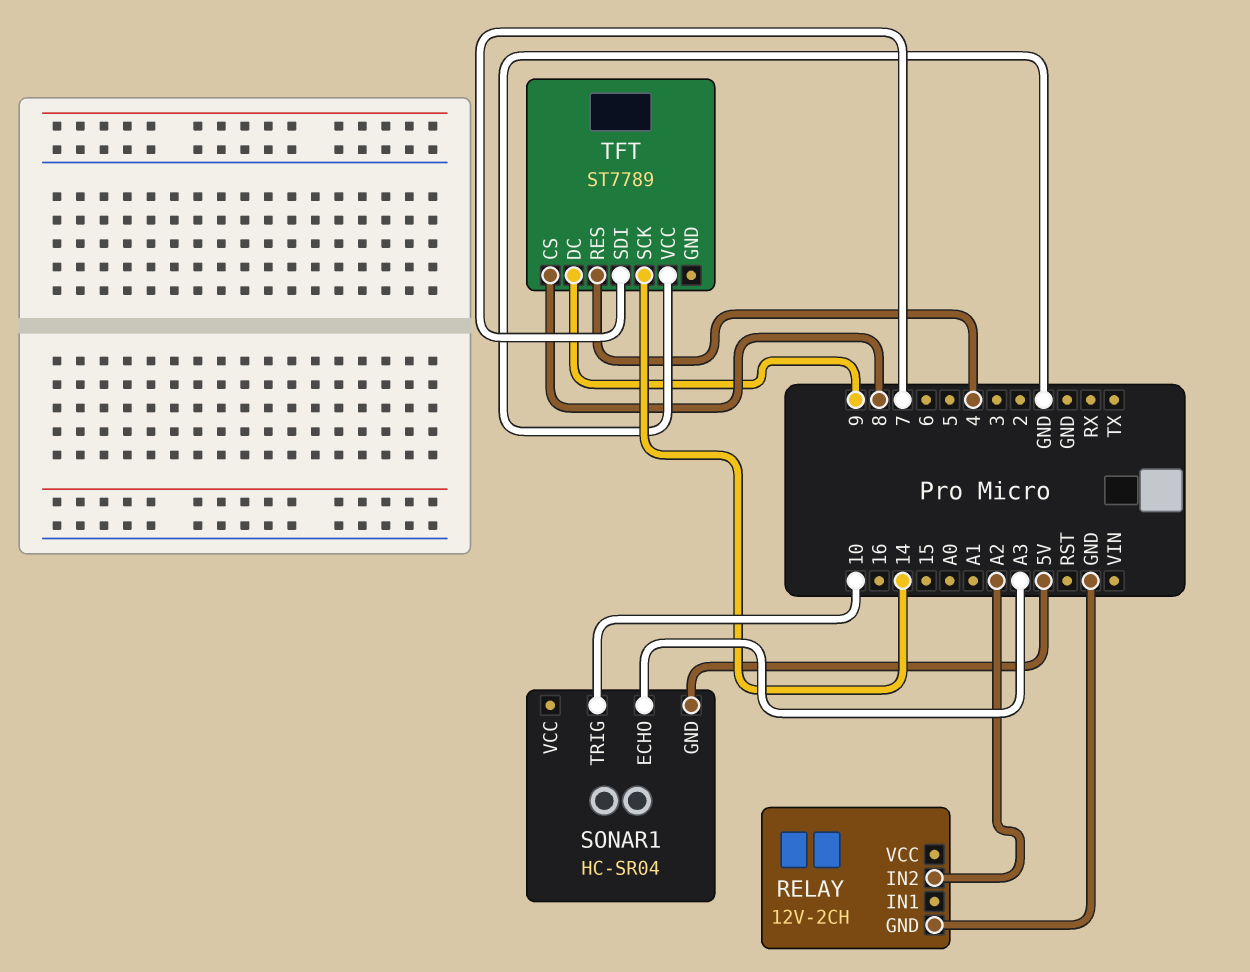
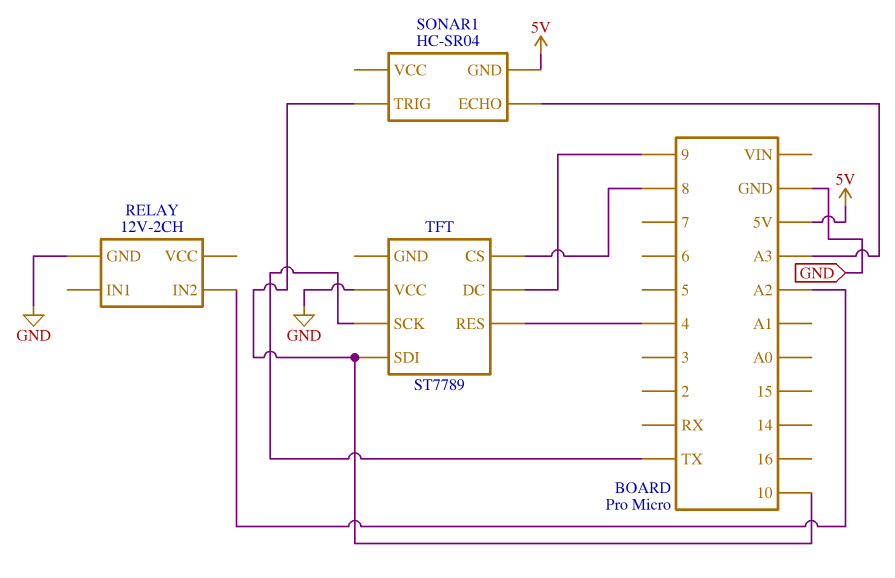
TFT pin SCK: 14 -> TX
TFT pin SDI: 7 -> 10

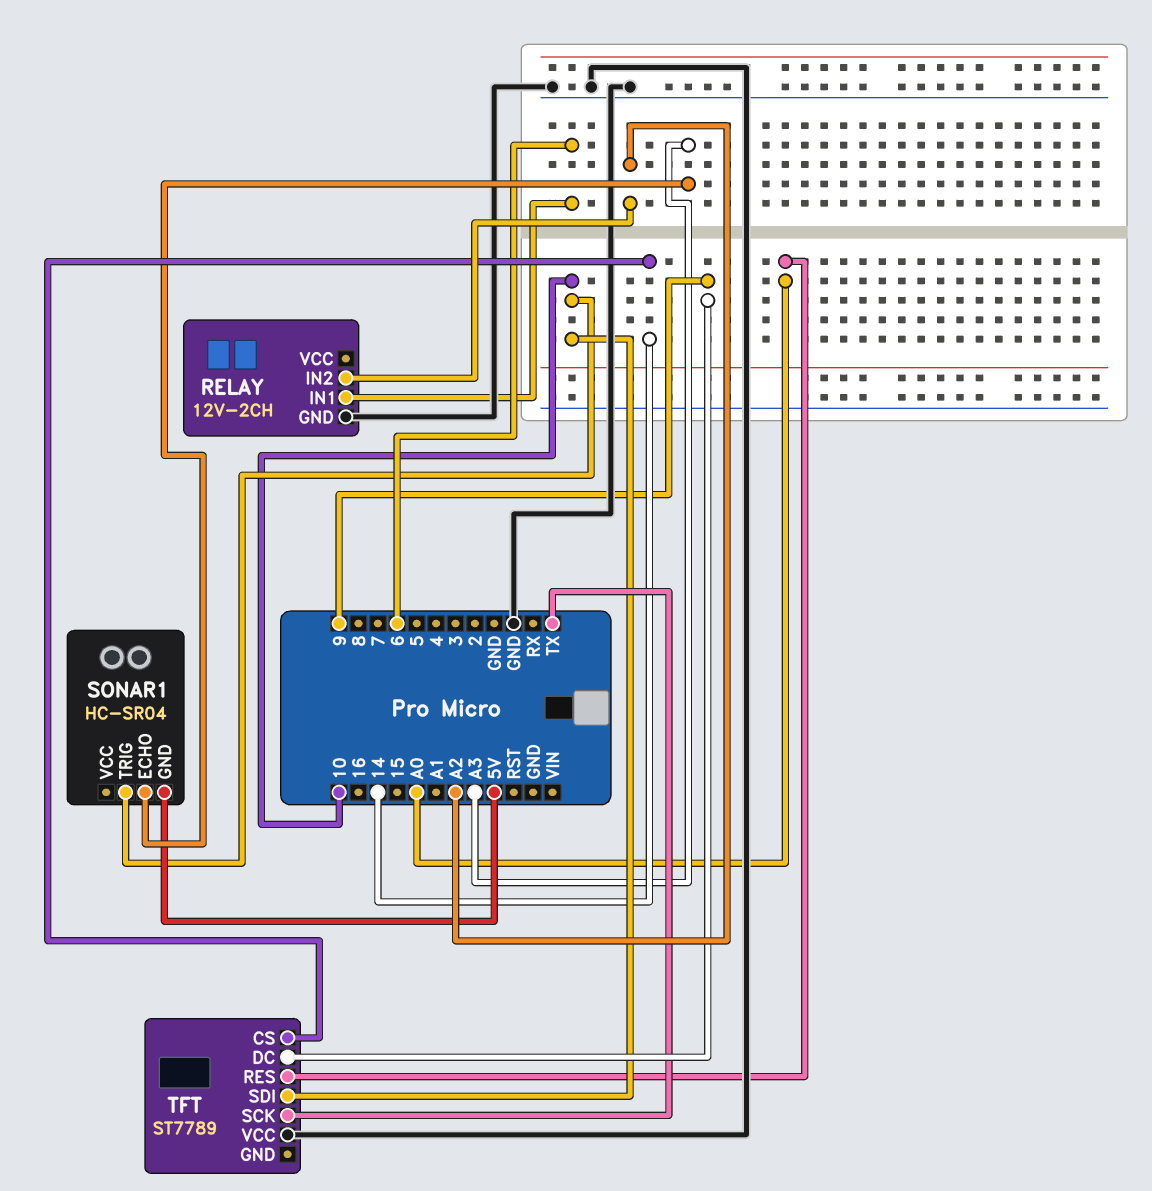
RELAY pin IN1: none -> 6
TFT pin CS: 8 -> 14
TFT pin RES: 4 -> A0

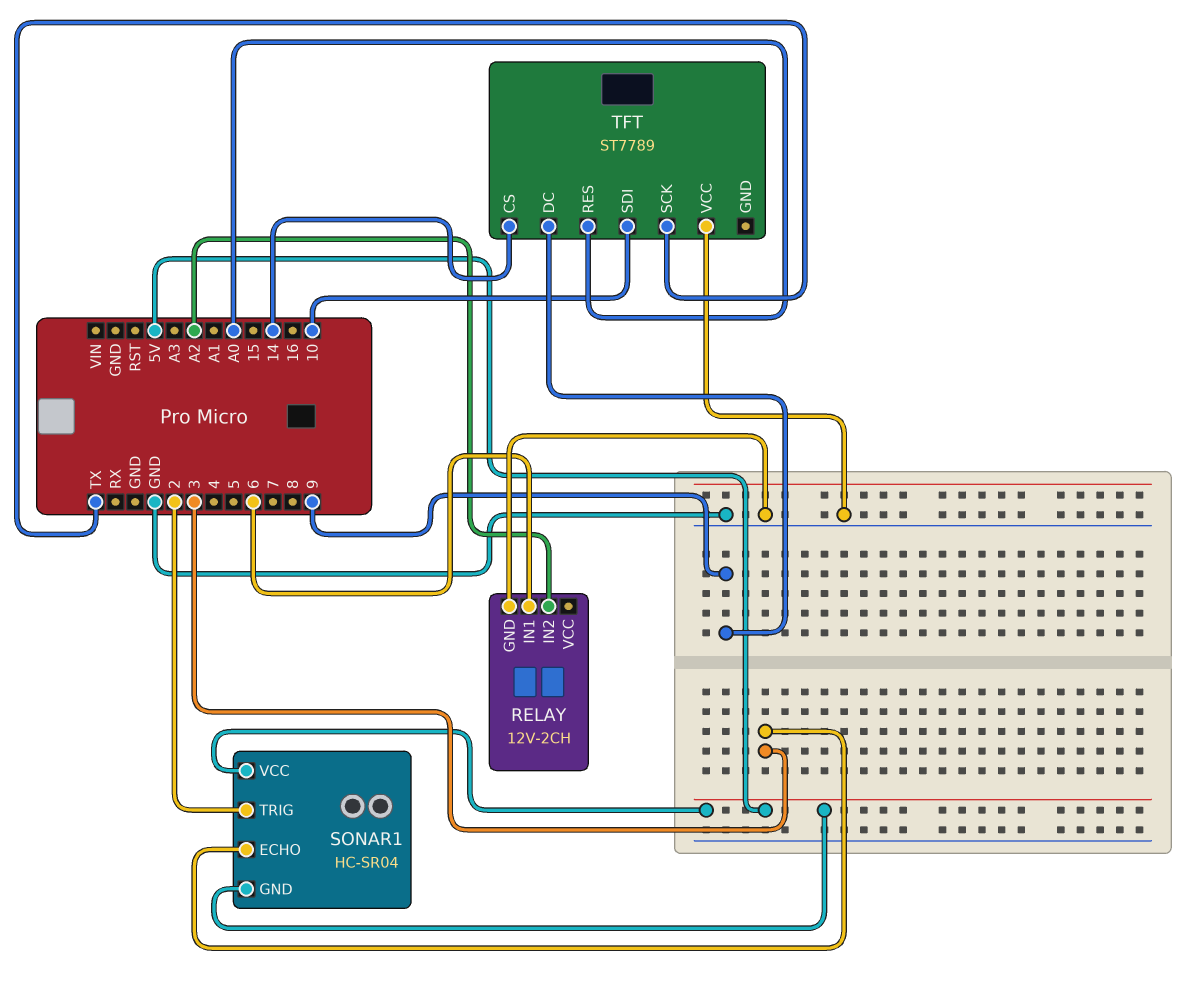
SONAR1 pin ECHO: A3 -> 3
SONAR1 pin TRIG: 10 -> 2
SONAR1 pin VCC: none -> 5V

